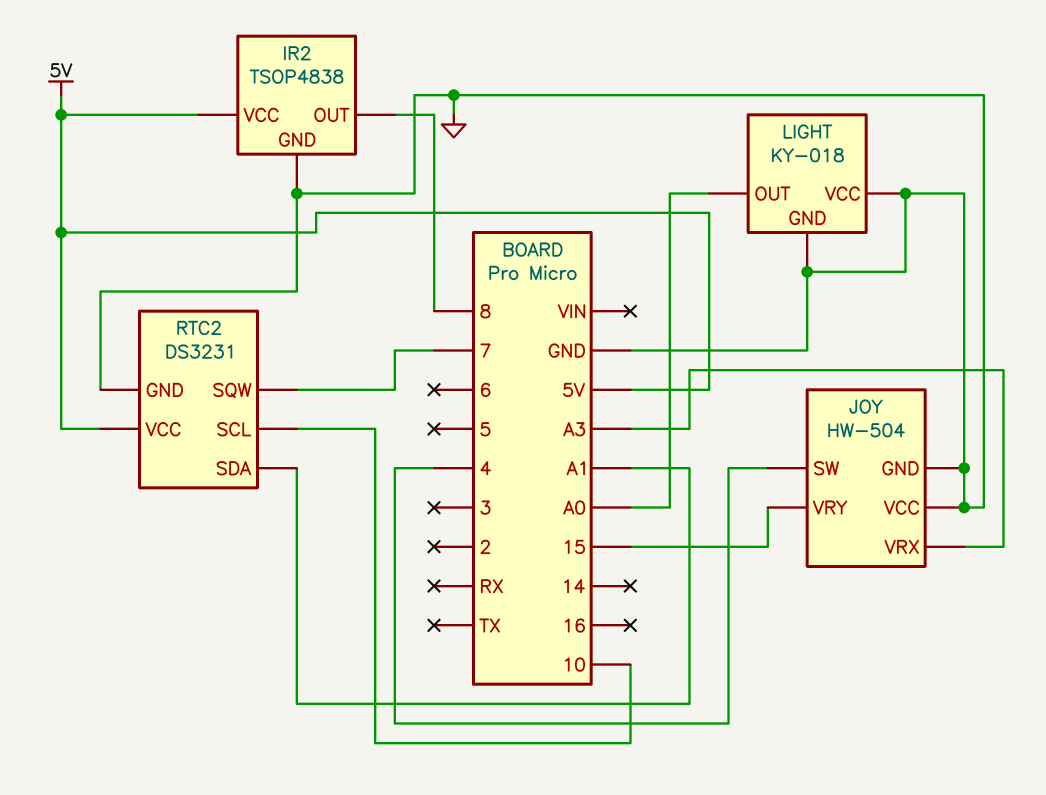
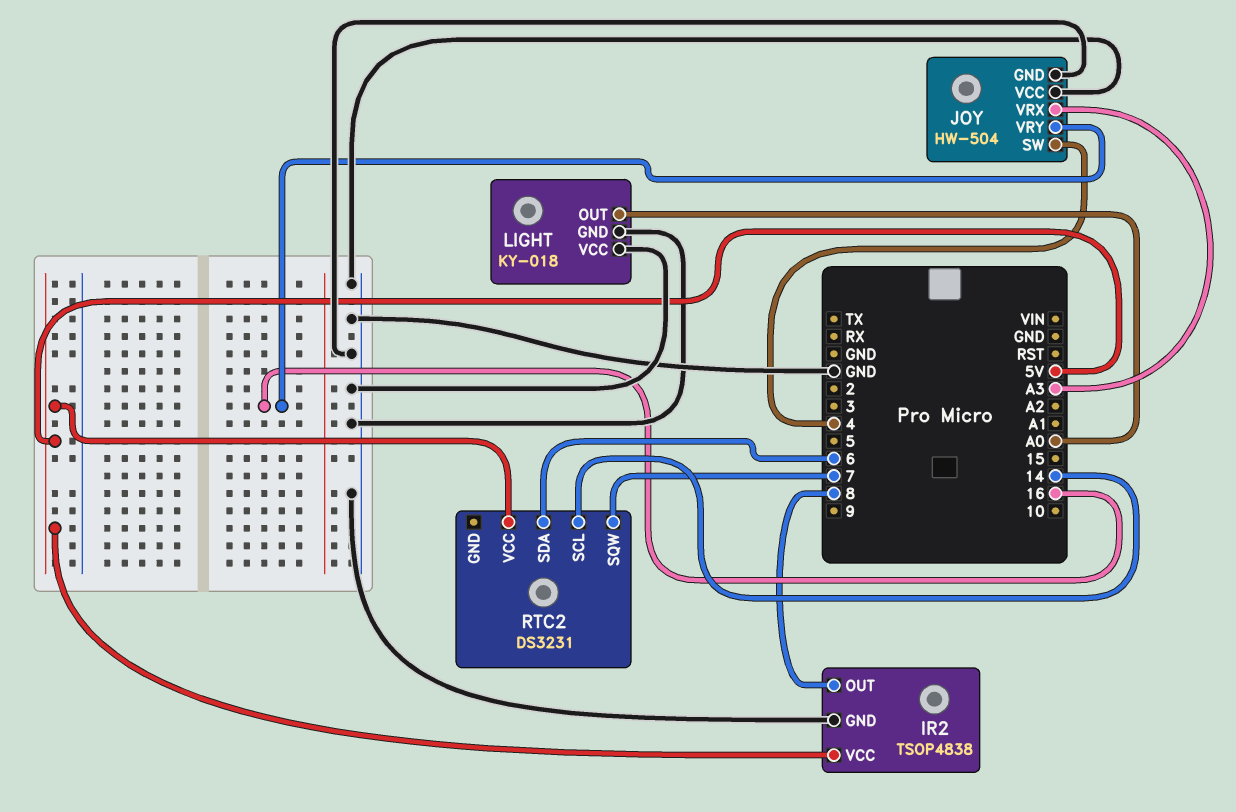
JOY pin VRY: 15 -> 16
RTC2 pin GND: GND -> none
RTC2 pin SCL: 10 -> 14
RTC2 pin SDA: A1 -> 6

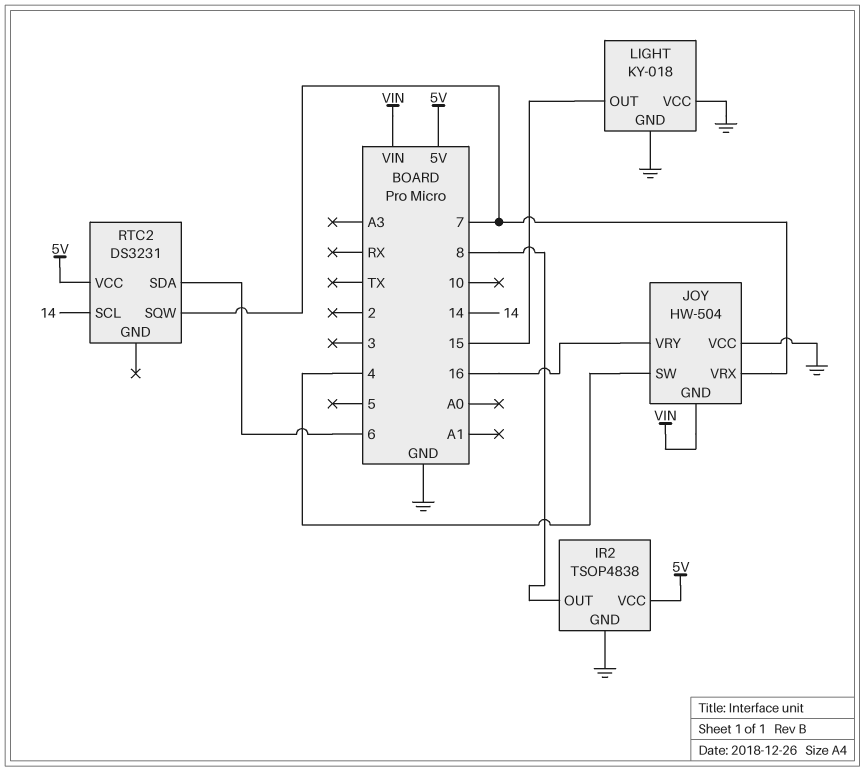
JOY pin GND: GND -> VIN
JOY pin VRX: A3 -> 7
LIGHT pin OUT: A0 -> 15

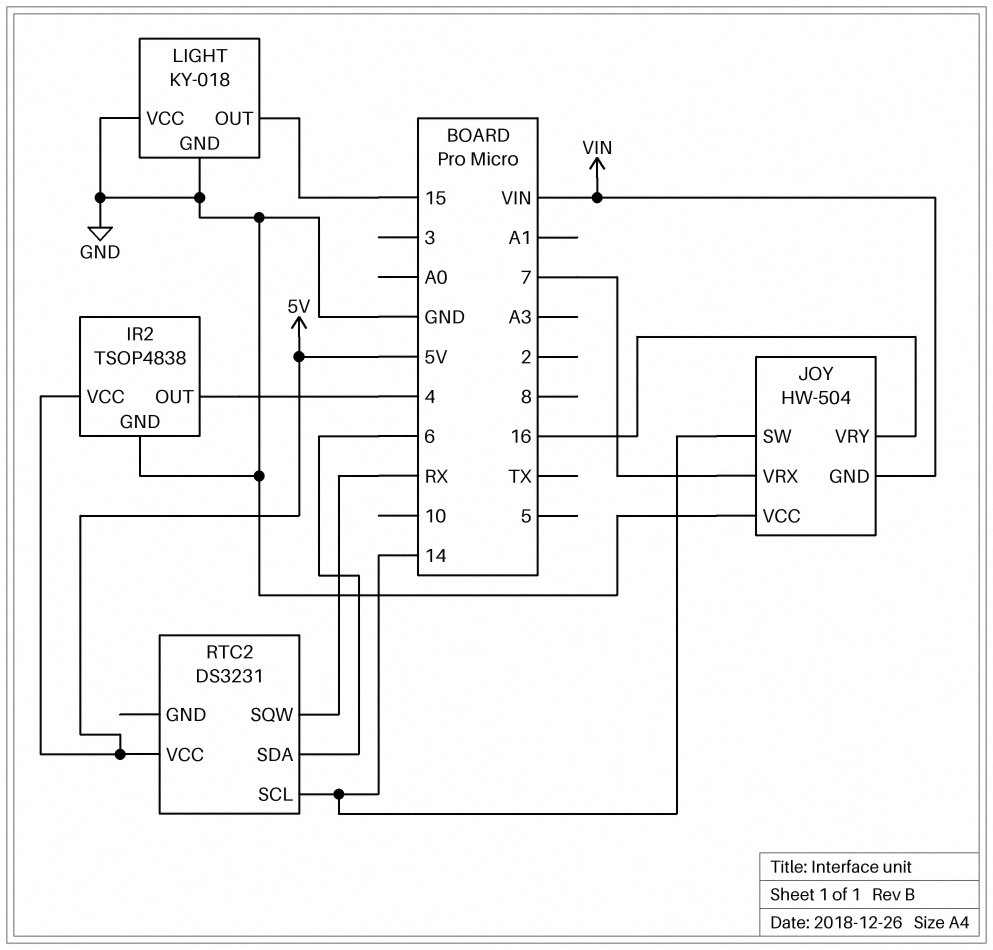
IR2 pin OUT: 8 -> 4
JOY pin SW: 4 -> 14
RTC2 pin SQW: 7 -> RX

